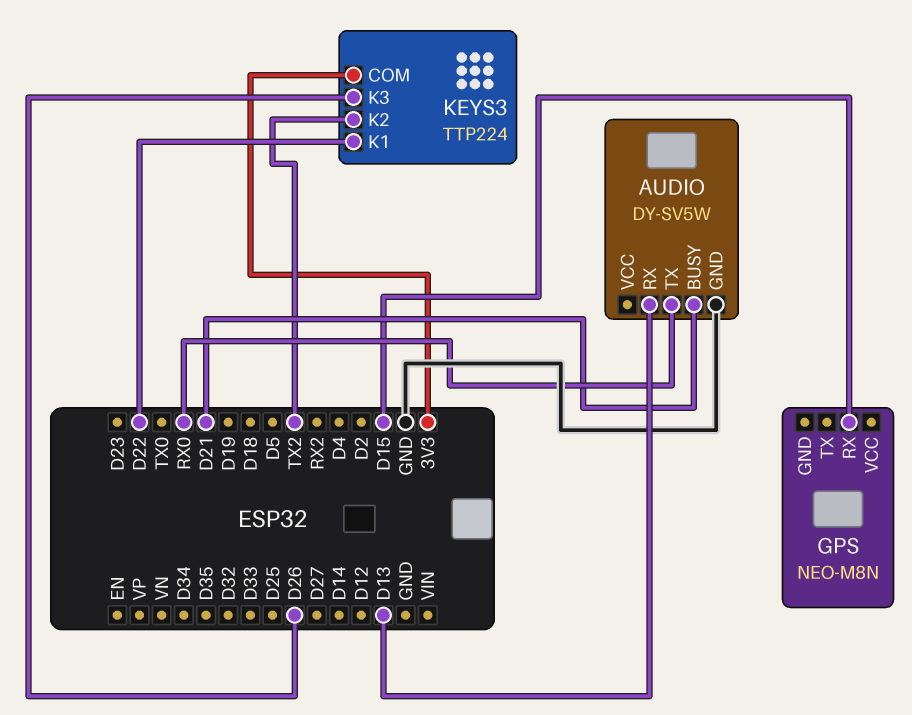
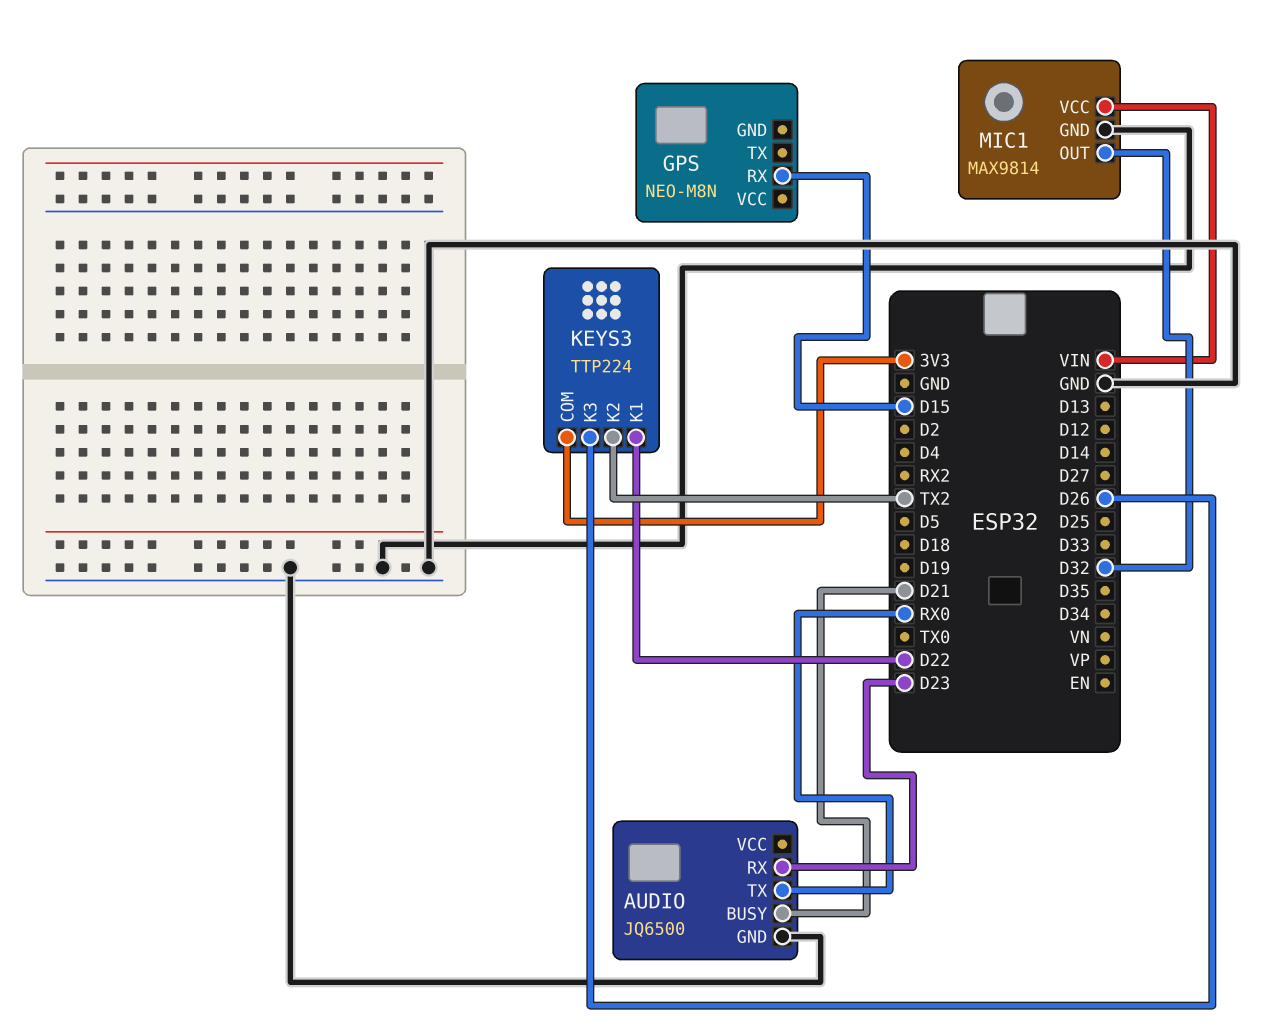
AUDIO: DY-SV5W -> JQ6500
AUDIO pin RX: D13 -> D23
MIC1: none -> MAX9814
MIC1 pin GND: none -> GND
MIC1 pin OUT: none -> D32
MIC1 pin VCC: none -> VIN

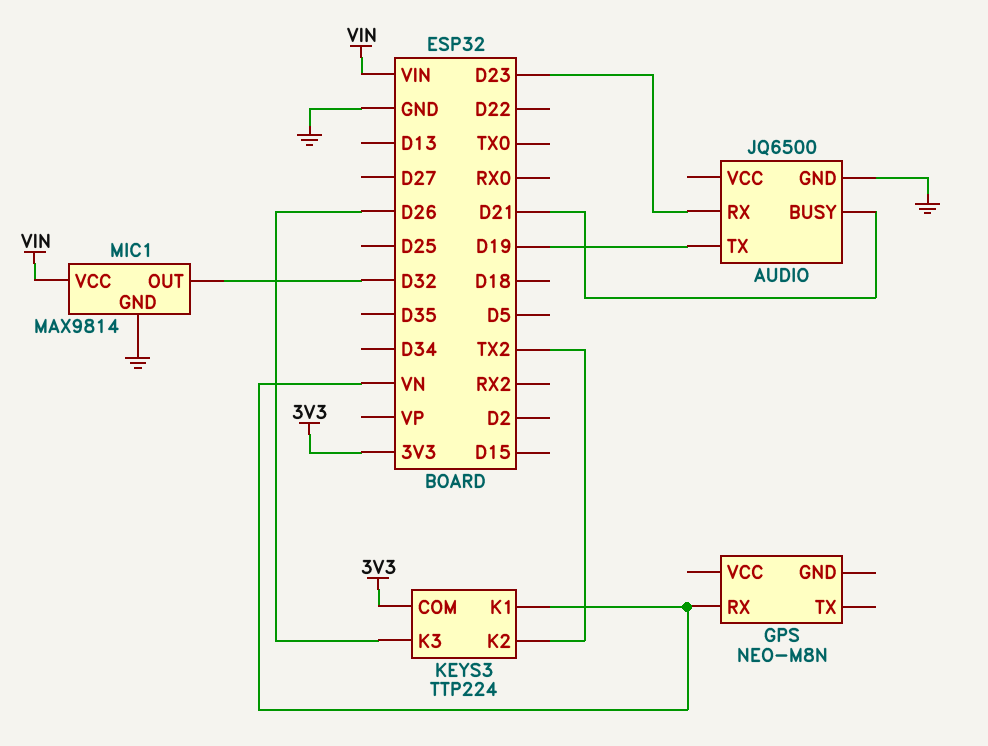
AUDIO pin TX: RX0 -> D19
GPS pin RX: D15 -> VN
KEYS3 pin K1: D22 -> VN

